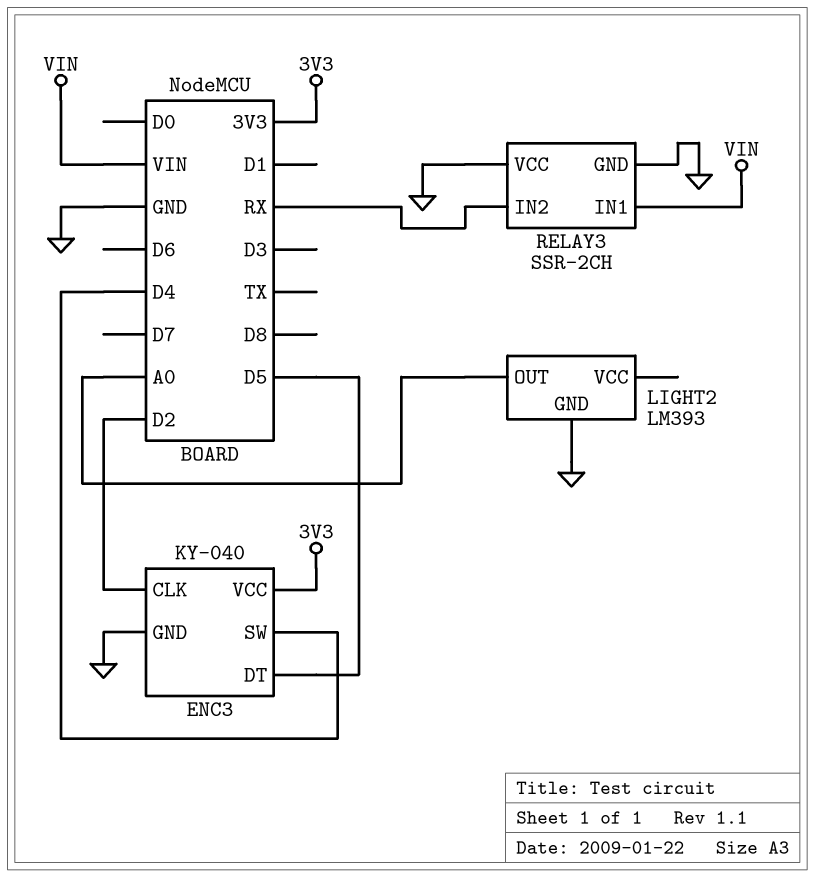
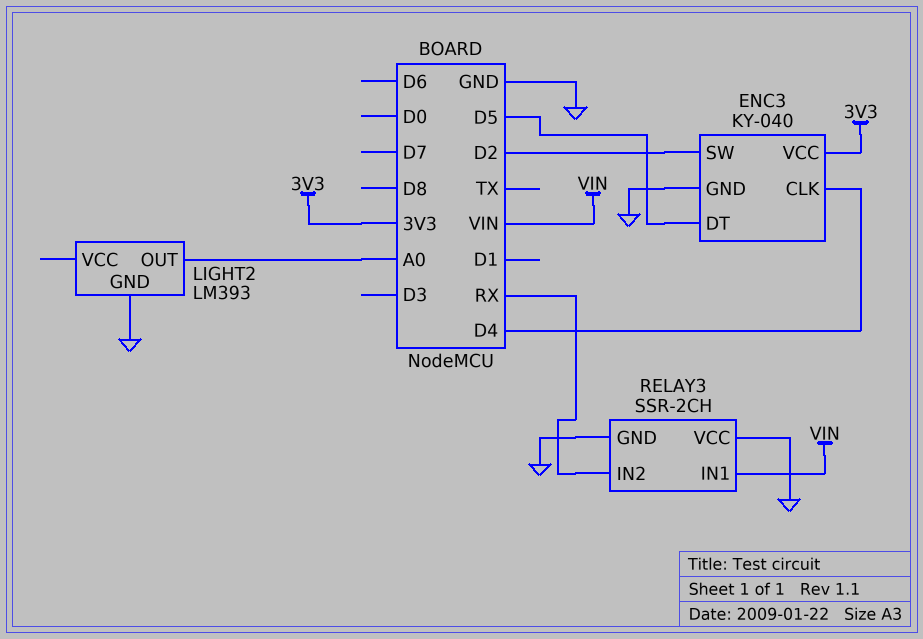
ENC3 pin CLK: D2 -> D4
ENC3 pin SW: D4 -> D2

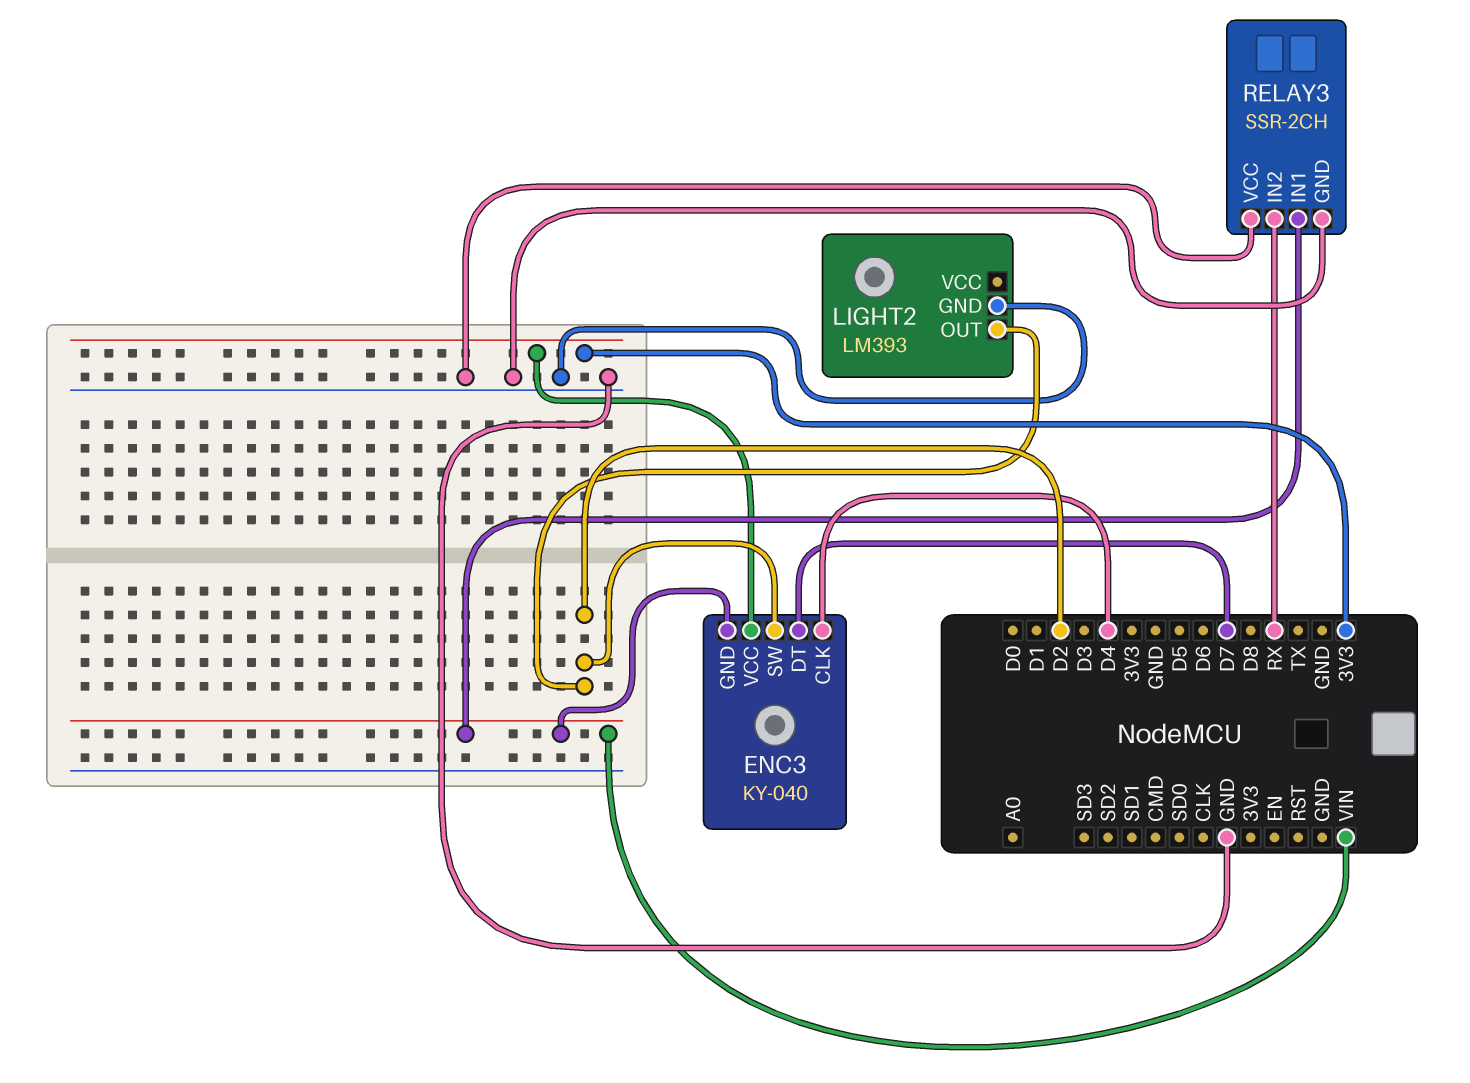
ENC3 pin DT: D5 -> D7
ENC3 pin GND: GND -> VIN
LIGHT2 pin OUT: A0 -> D2

